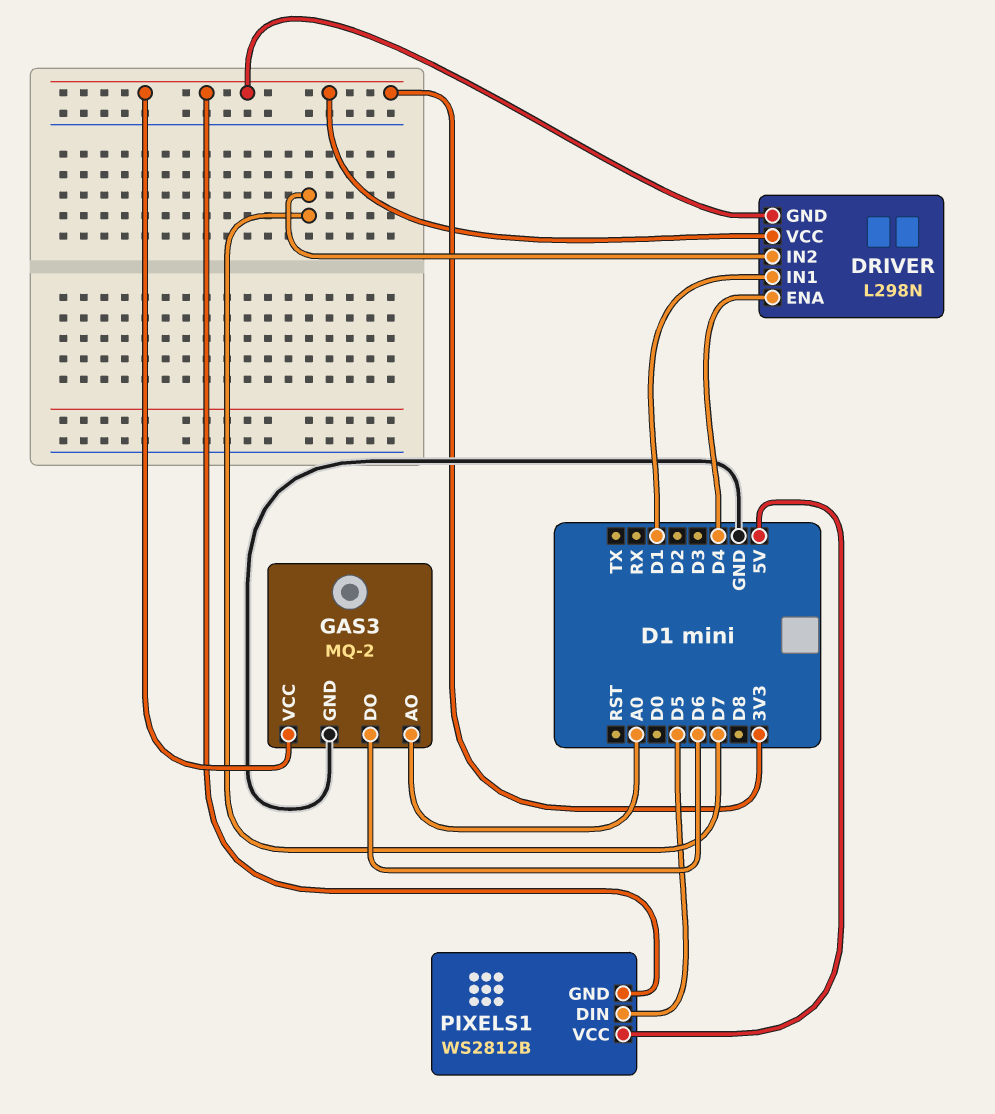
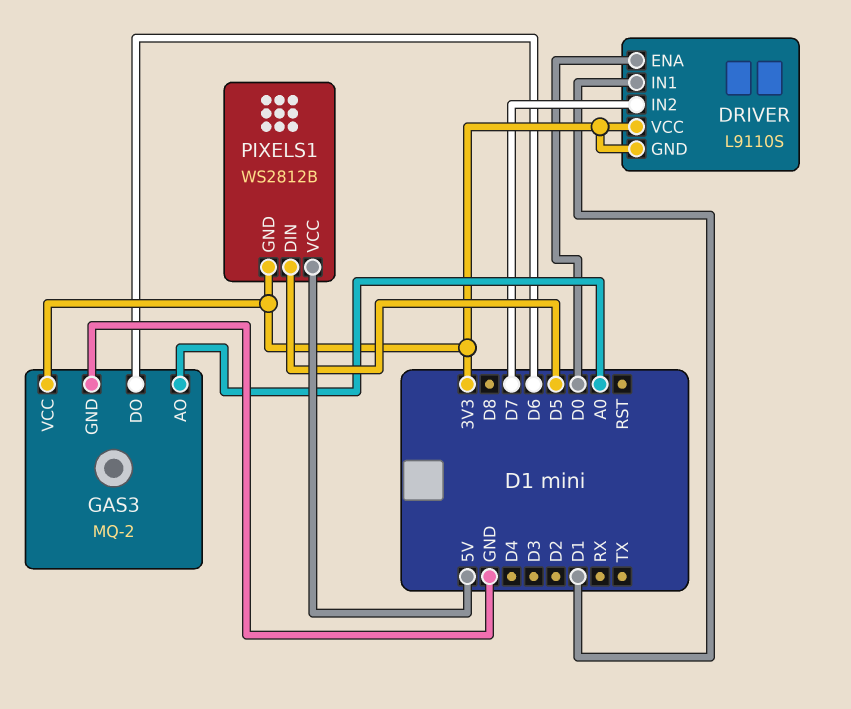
DRIVER: L298N -> L9110S
DRIVER pin ENA: D4 -> D0

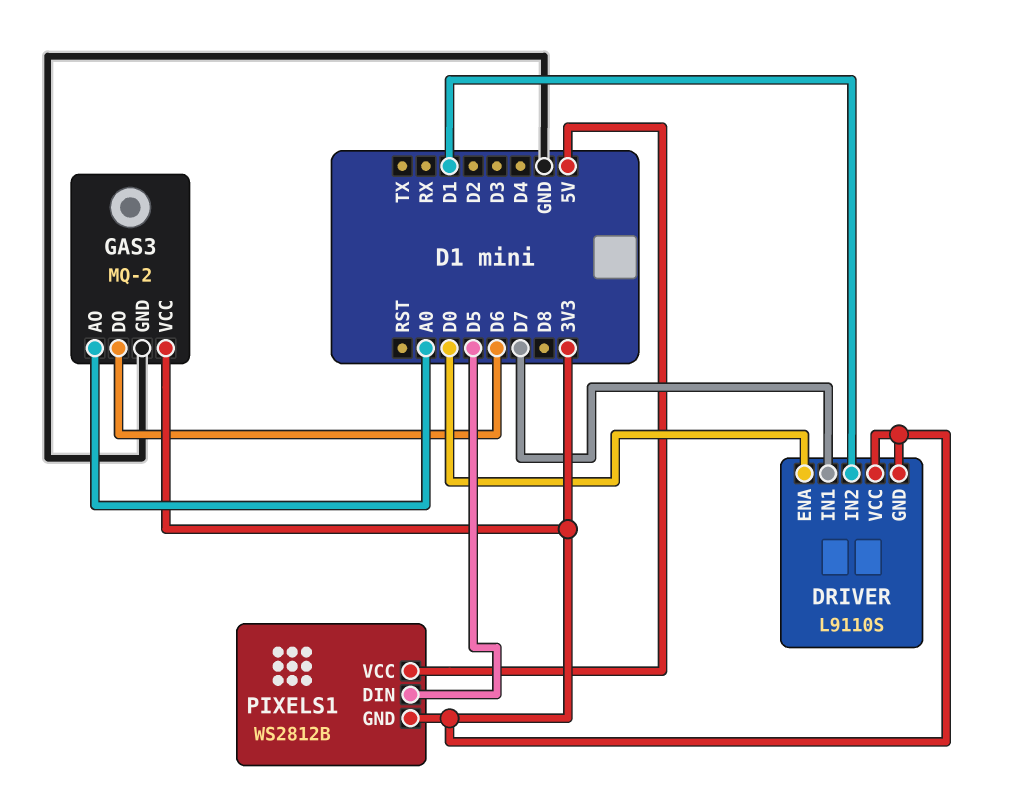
DRIVER pin IN1: D1 -> D7
DRIVER pin IN2: D7 -> D1

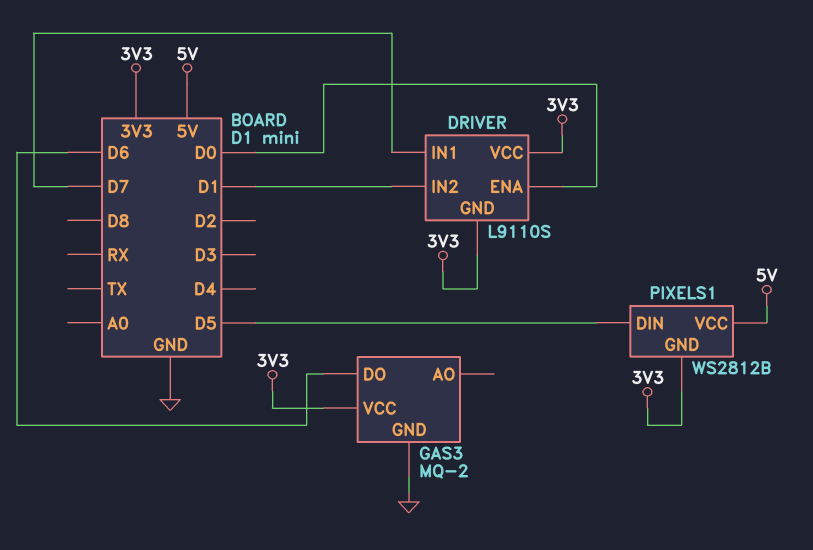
GAS3 pin AO: A0 -> none

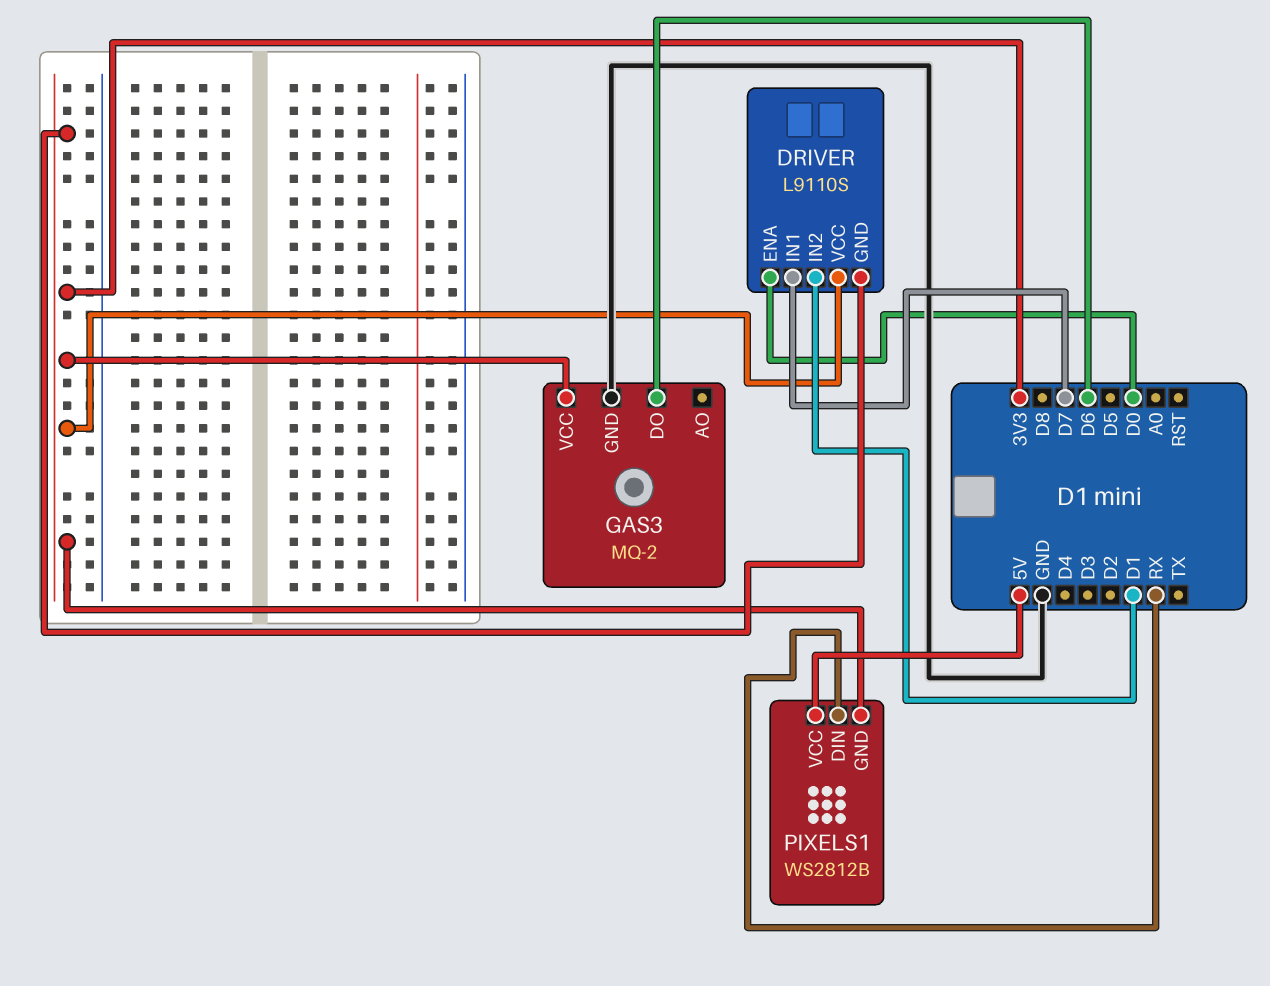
PIXELS1 pin DIN: D5 -> RX

